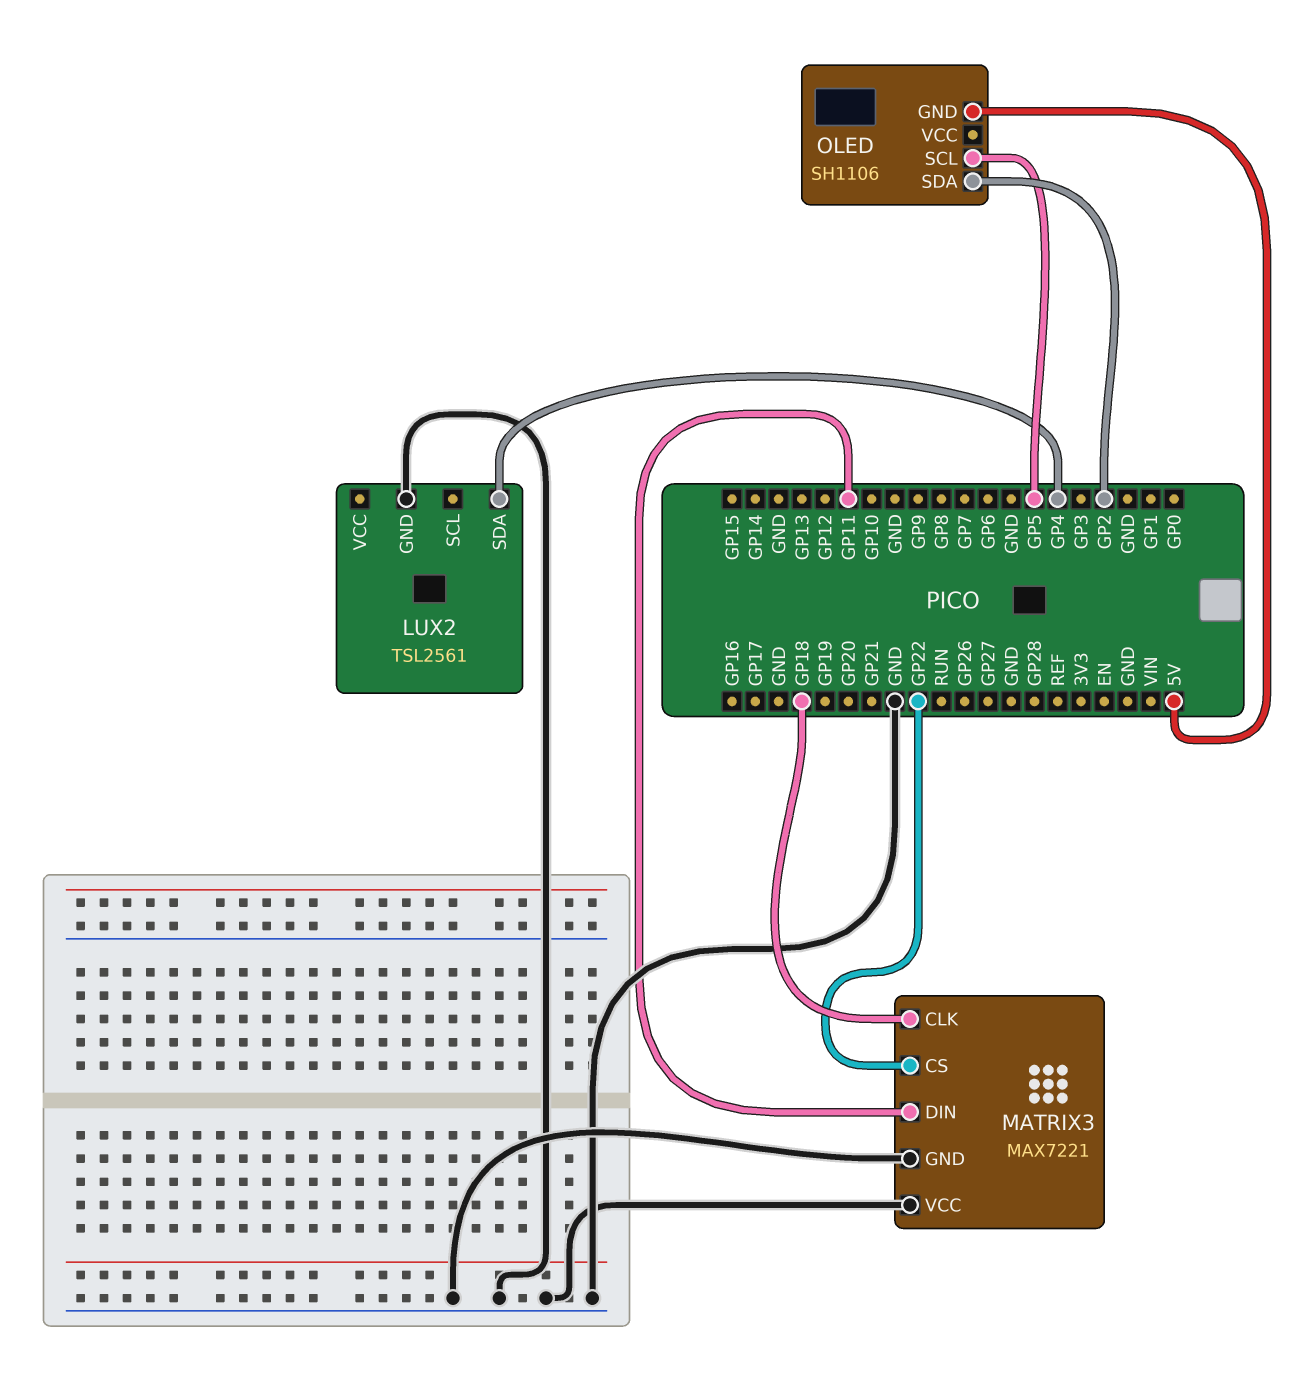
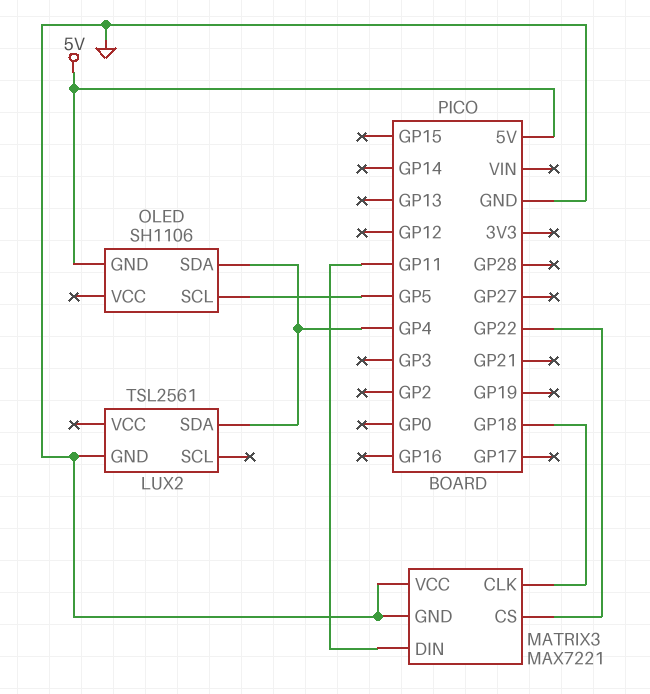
OLED pin SDA: GP2 -> GP4

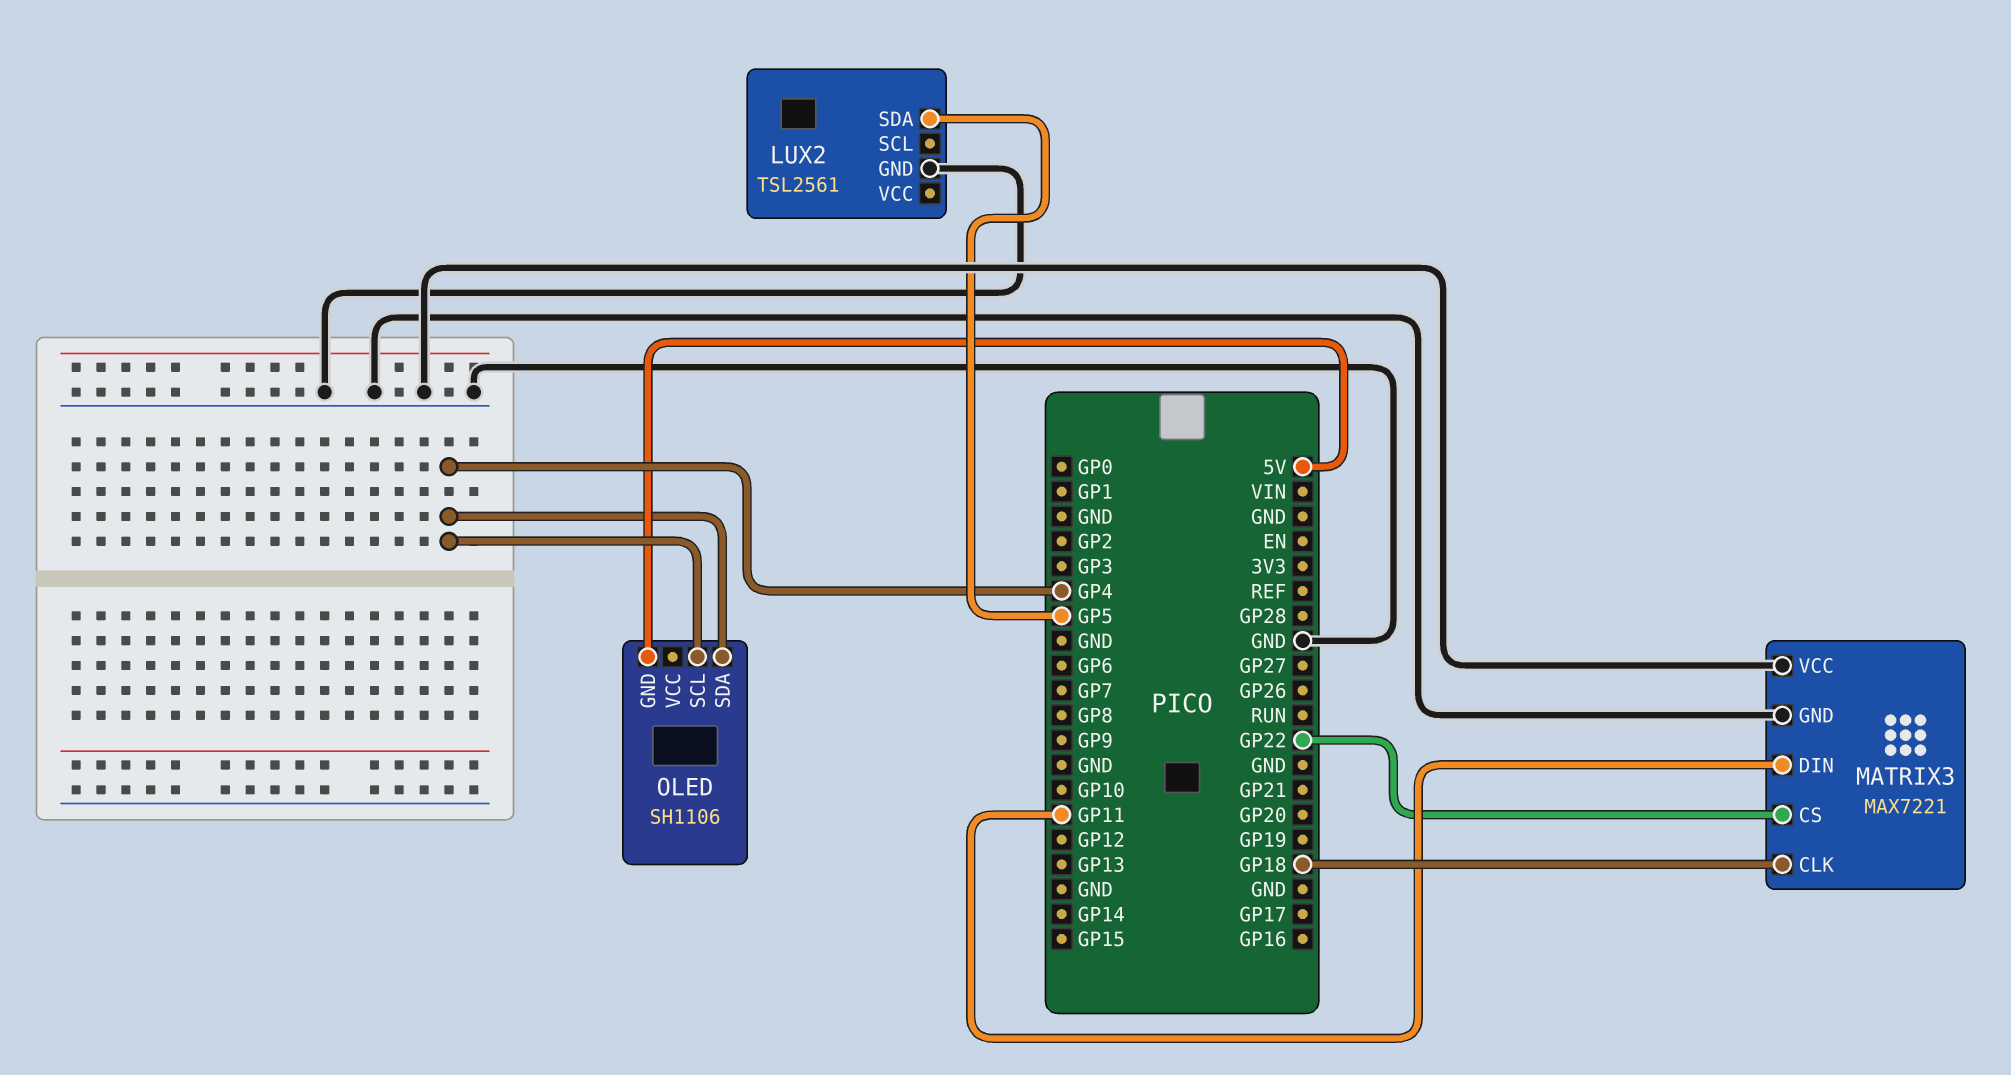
LUX2 pin SDA: GP4 -> GP5
OLED pin SCL: GP5 -> GP4

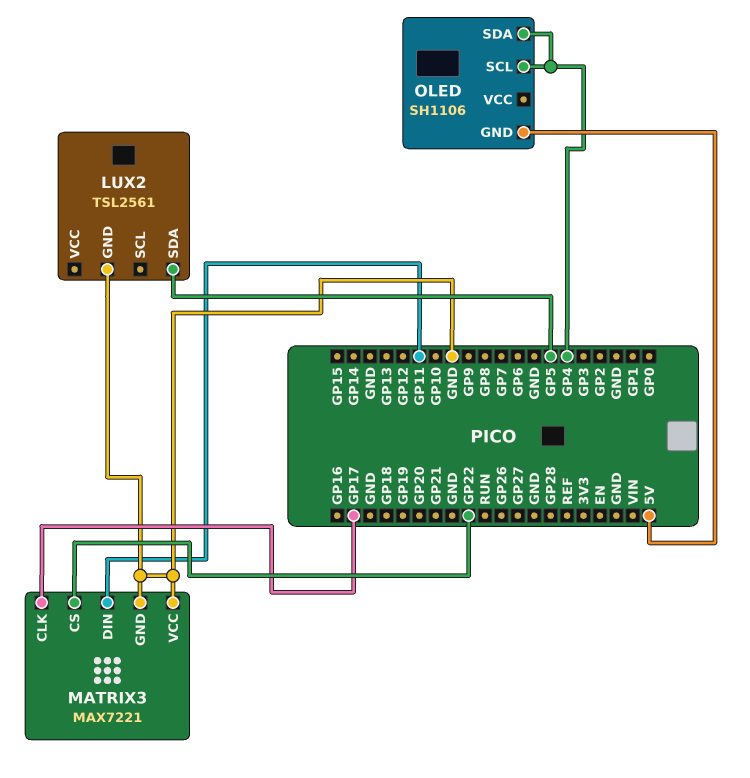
MATRIX3 pin CLK: GP18 -> GP17

